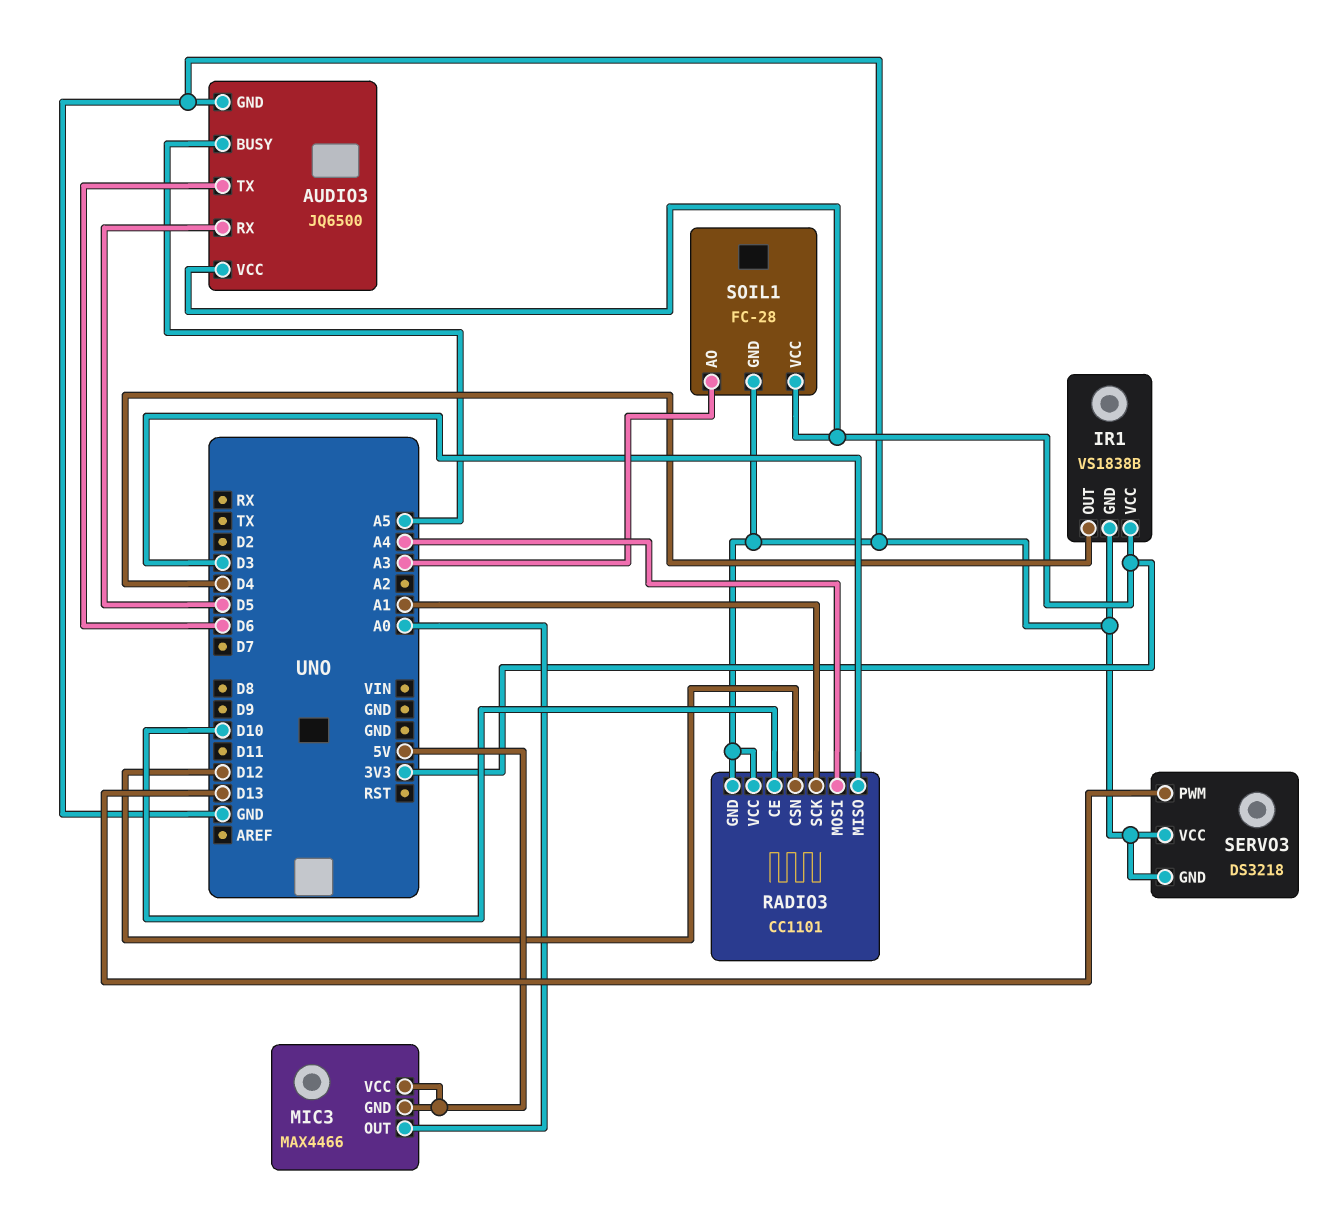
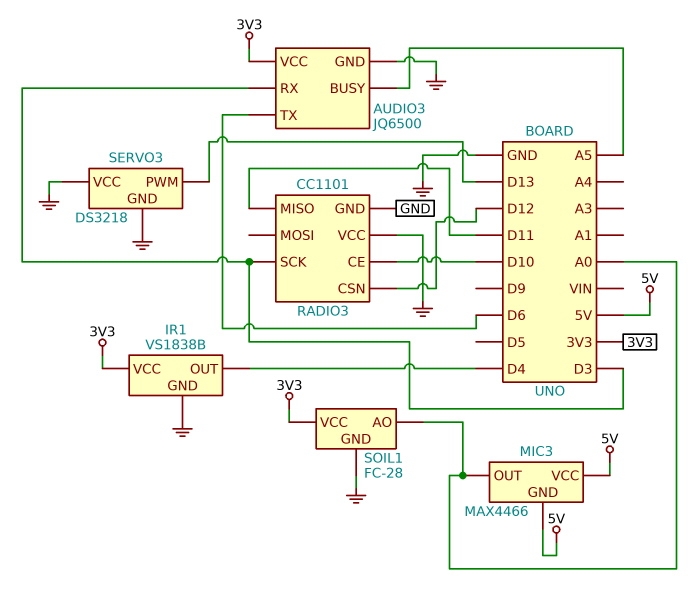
AUDIO3 pin RX: D5 -> D3
RADIO3 pin MISO: D3 -> D11
RADIO3 pin MOSI: A4 -> none
RADIO3 pin SCK: A1 -> D3
SOIL1 pin AO: A3 -> A0

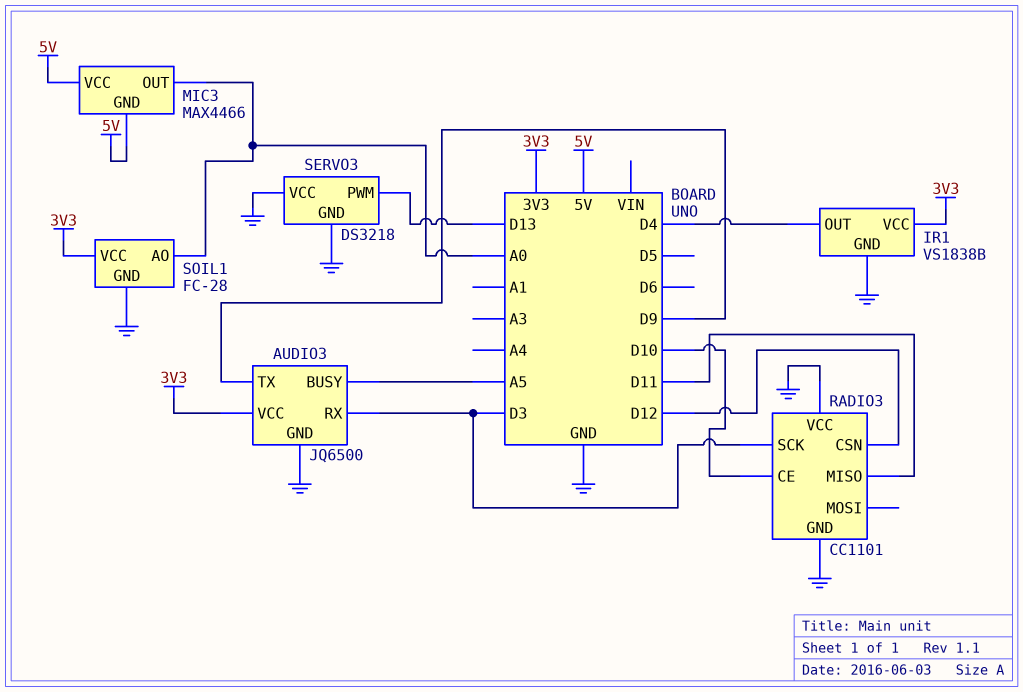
AUDIO3 pin TX: D6 -> D9

